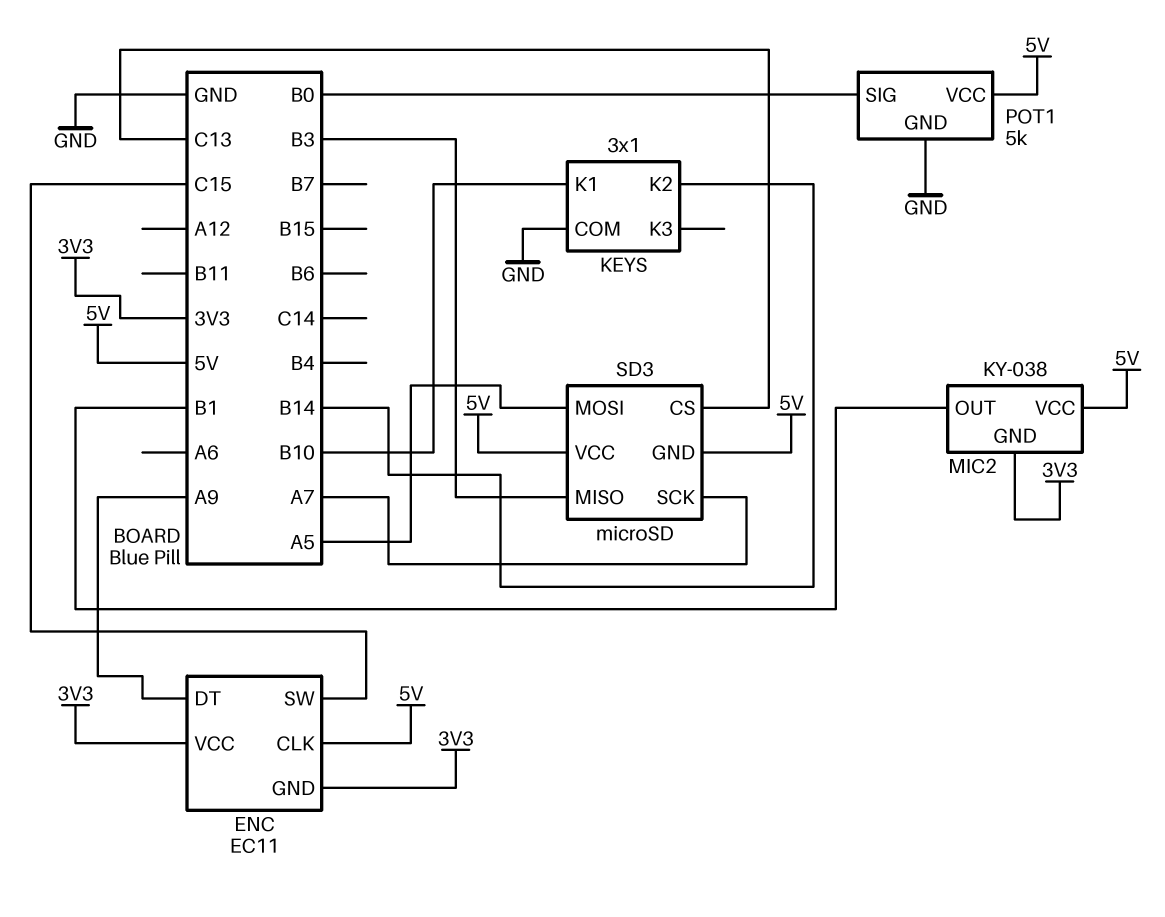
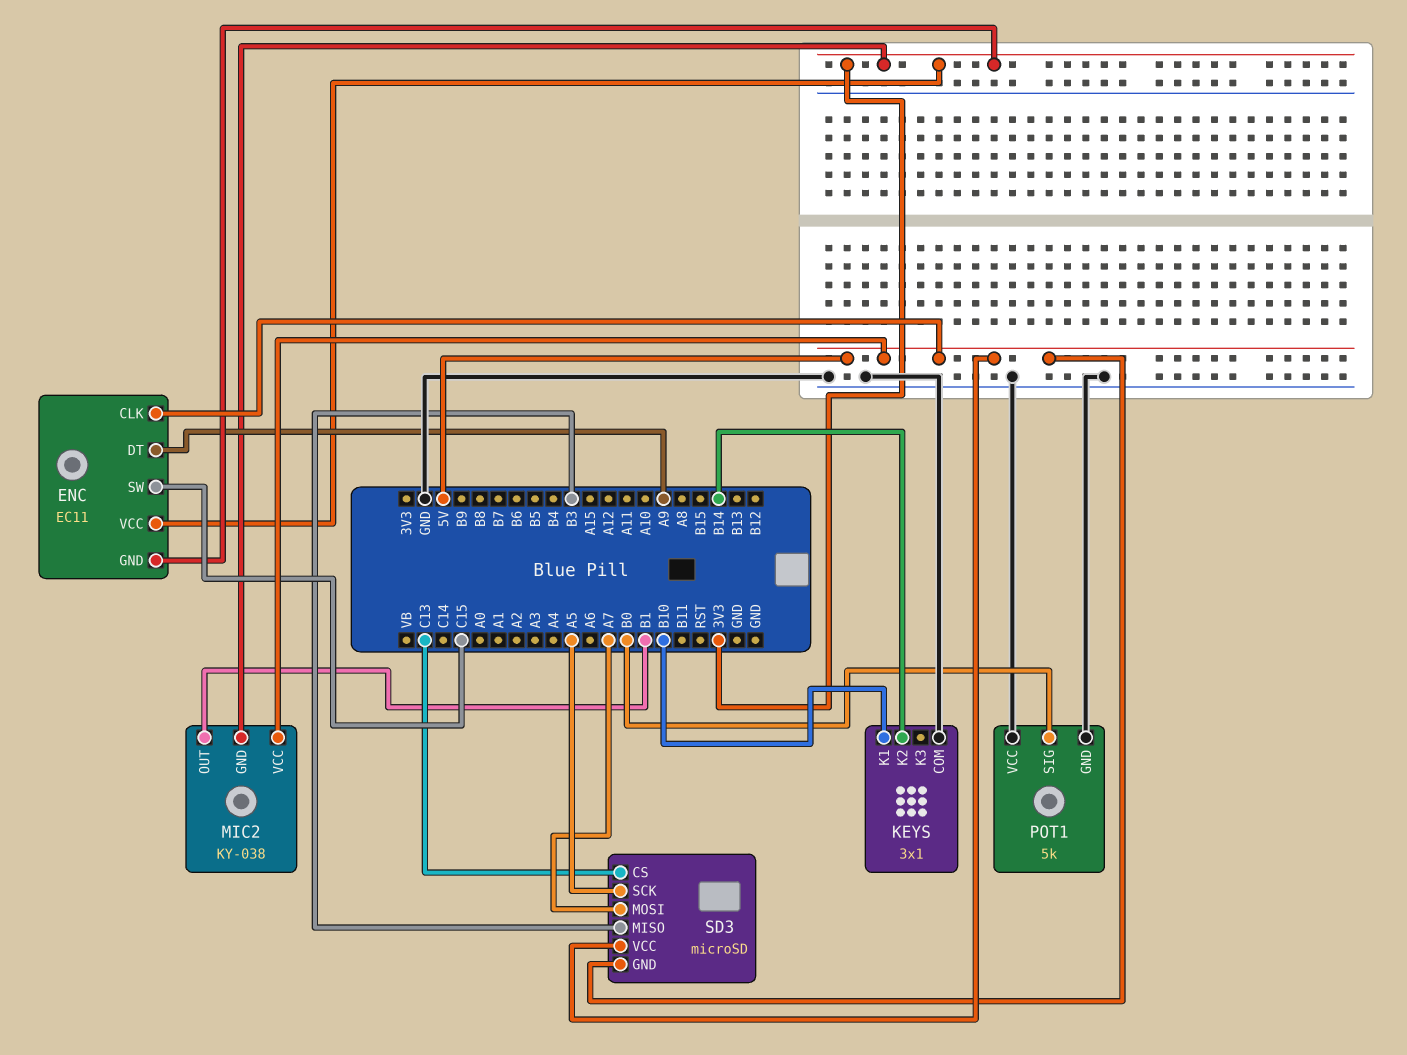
POT1 pin VCC: 5V -> GND
SD3 pin MOSI: A5 -> A7
SD3 pin SCK: A7 -> A5

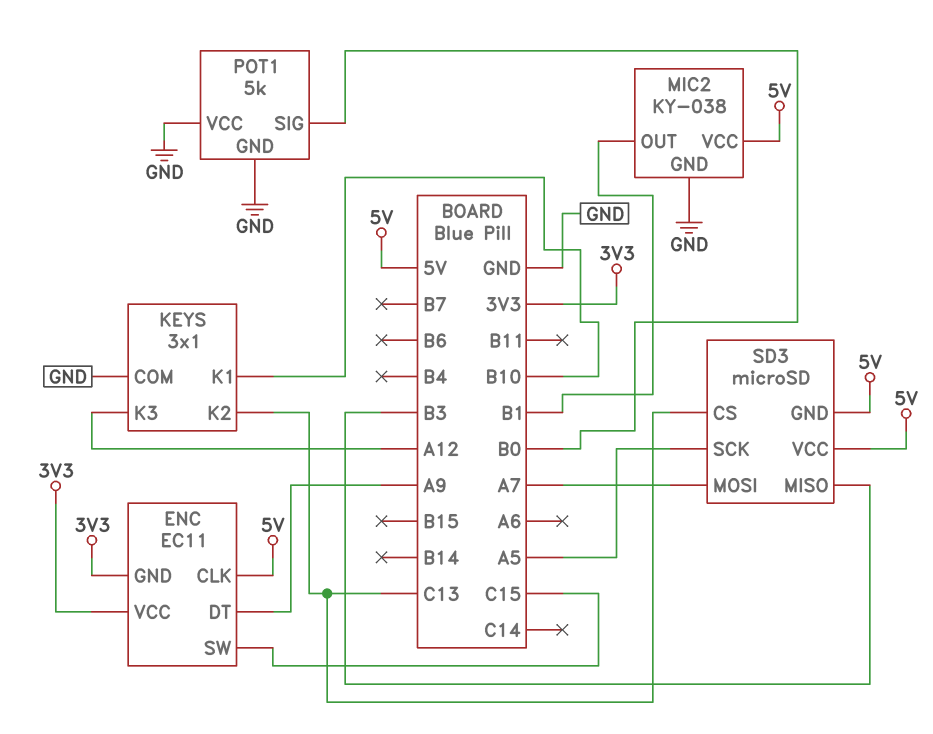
KEYS pin K2: B14 -> C13
KEYS pin K3: none -> A12
MIC2 pin GND: 3V3 -> GND

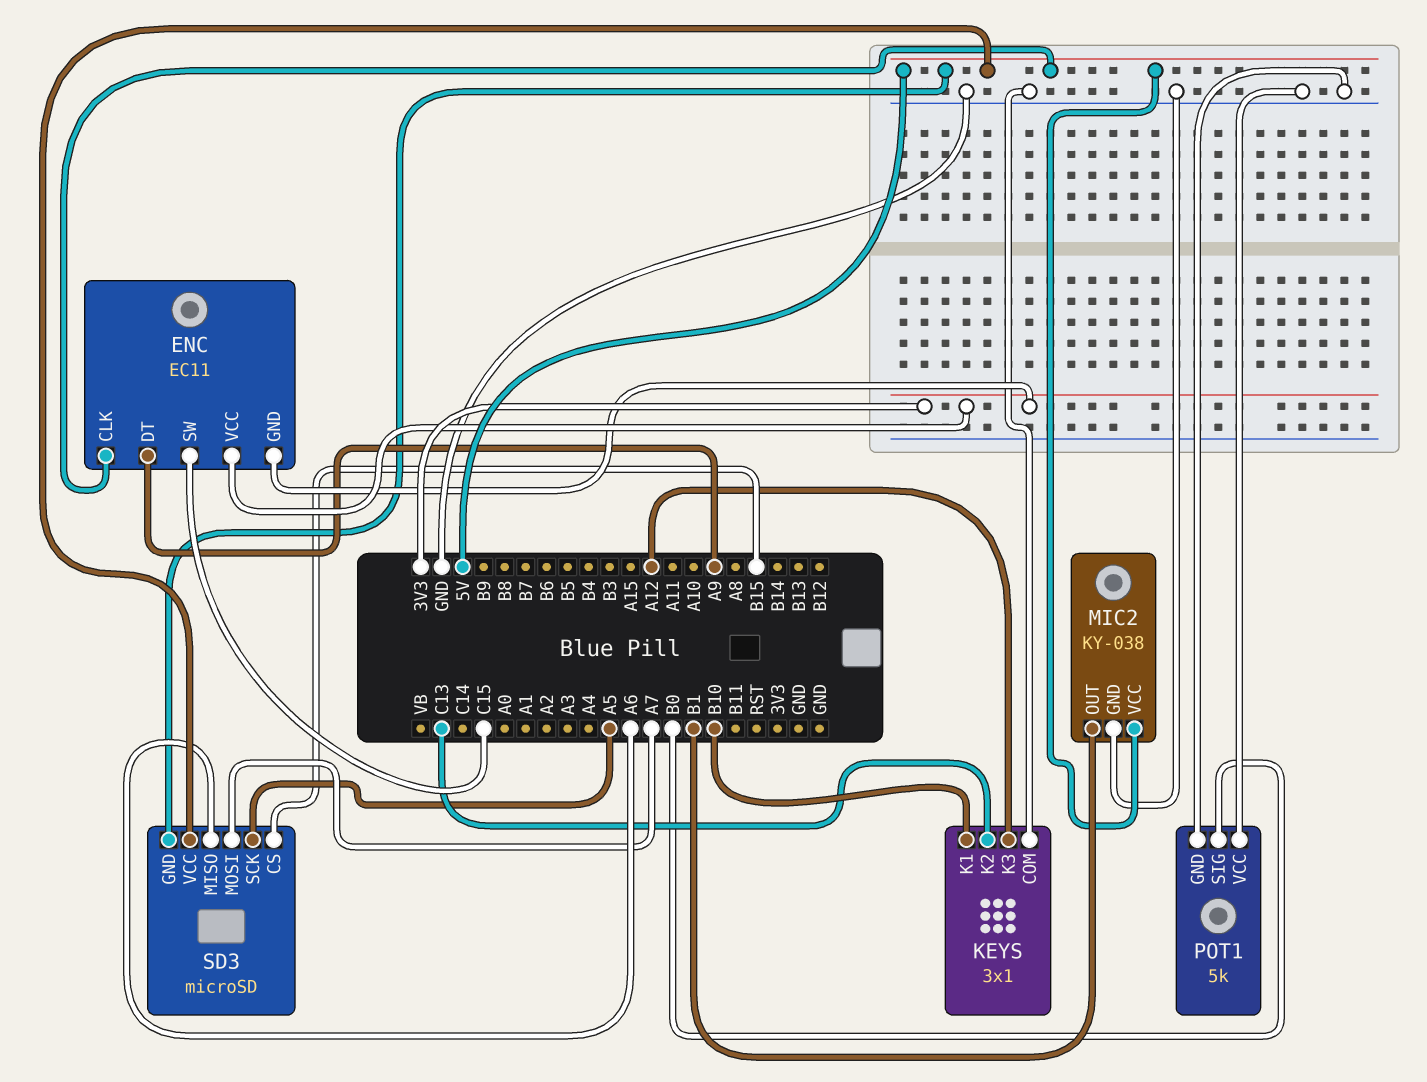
SD3 pin CS: C13 -> B15
SD3 pin MISO: B3 -> A6

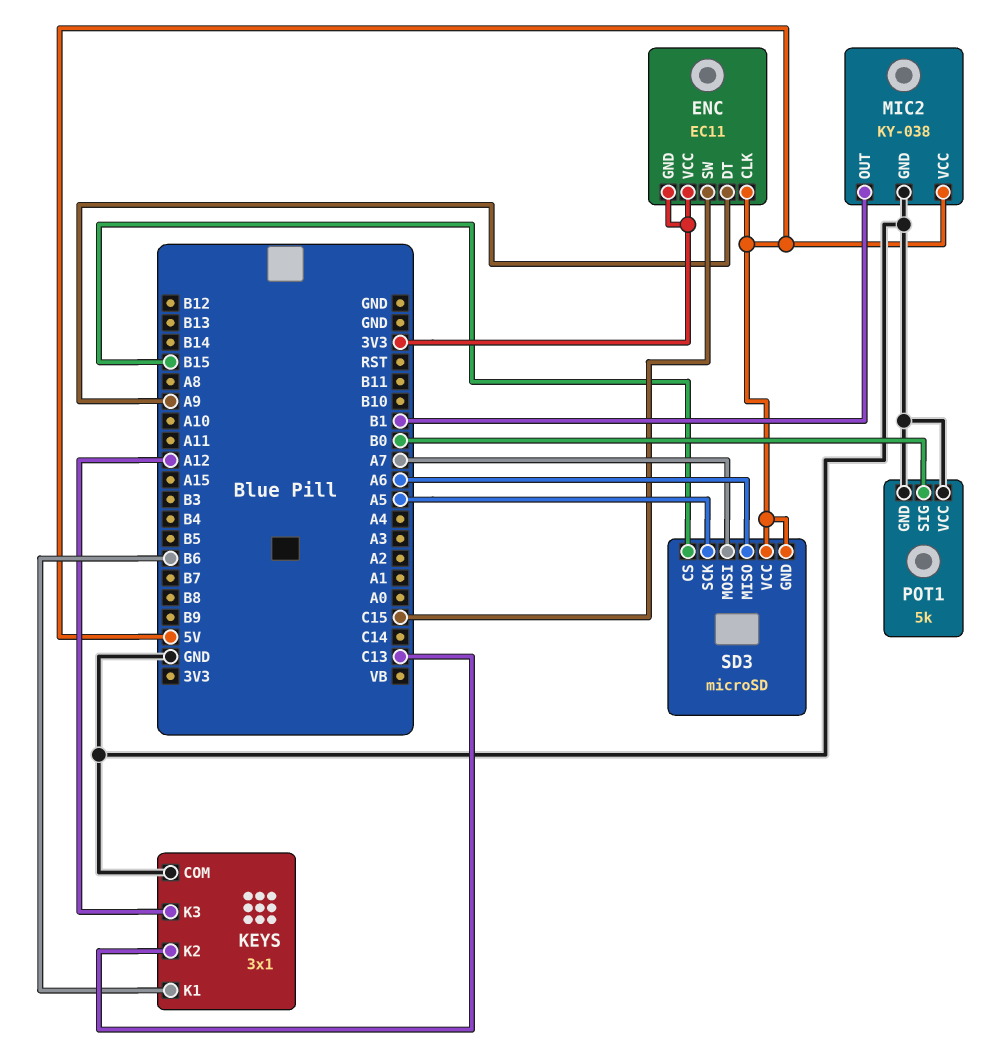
KEYS pin K1: B10 -> B6

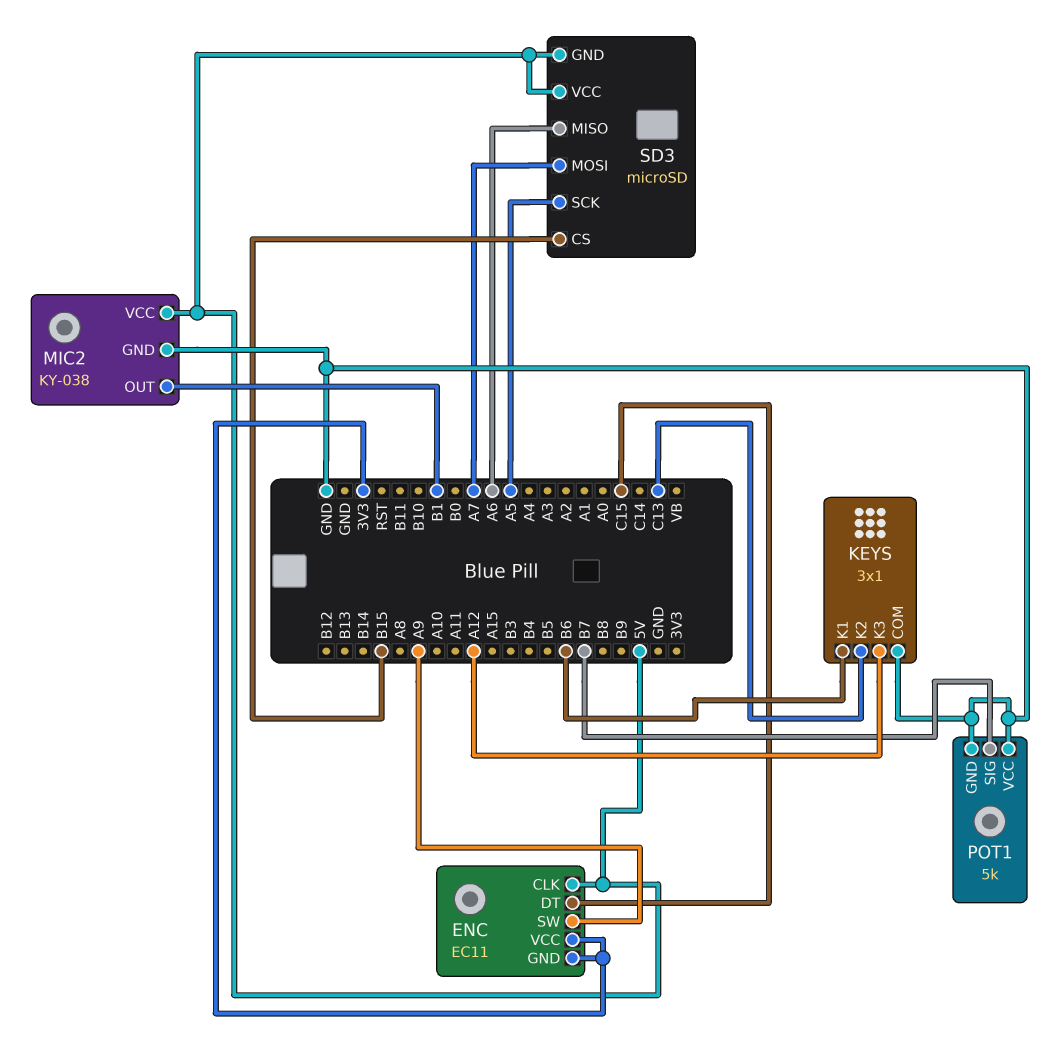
ENC pin DT: A9 -> C15
ENC pin SW: C15 -> A9
POT1 pin SIG: B0 -> B7

